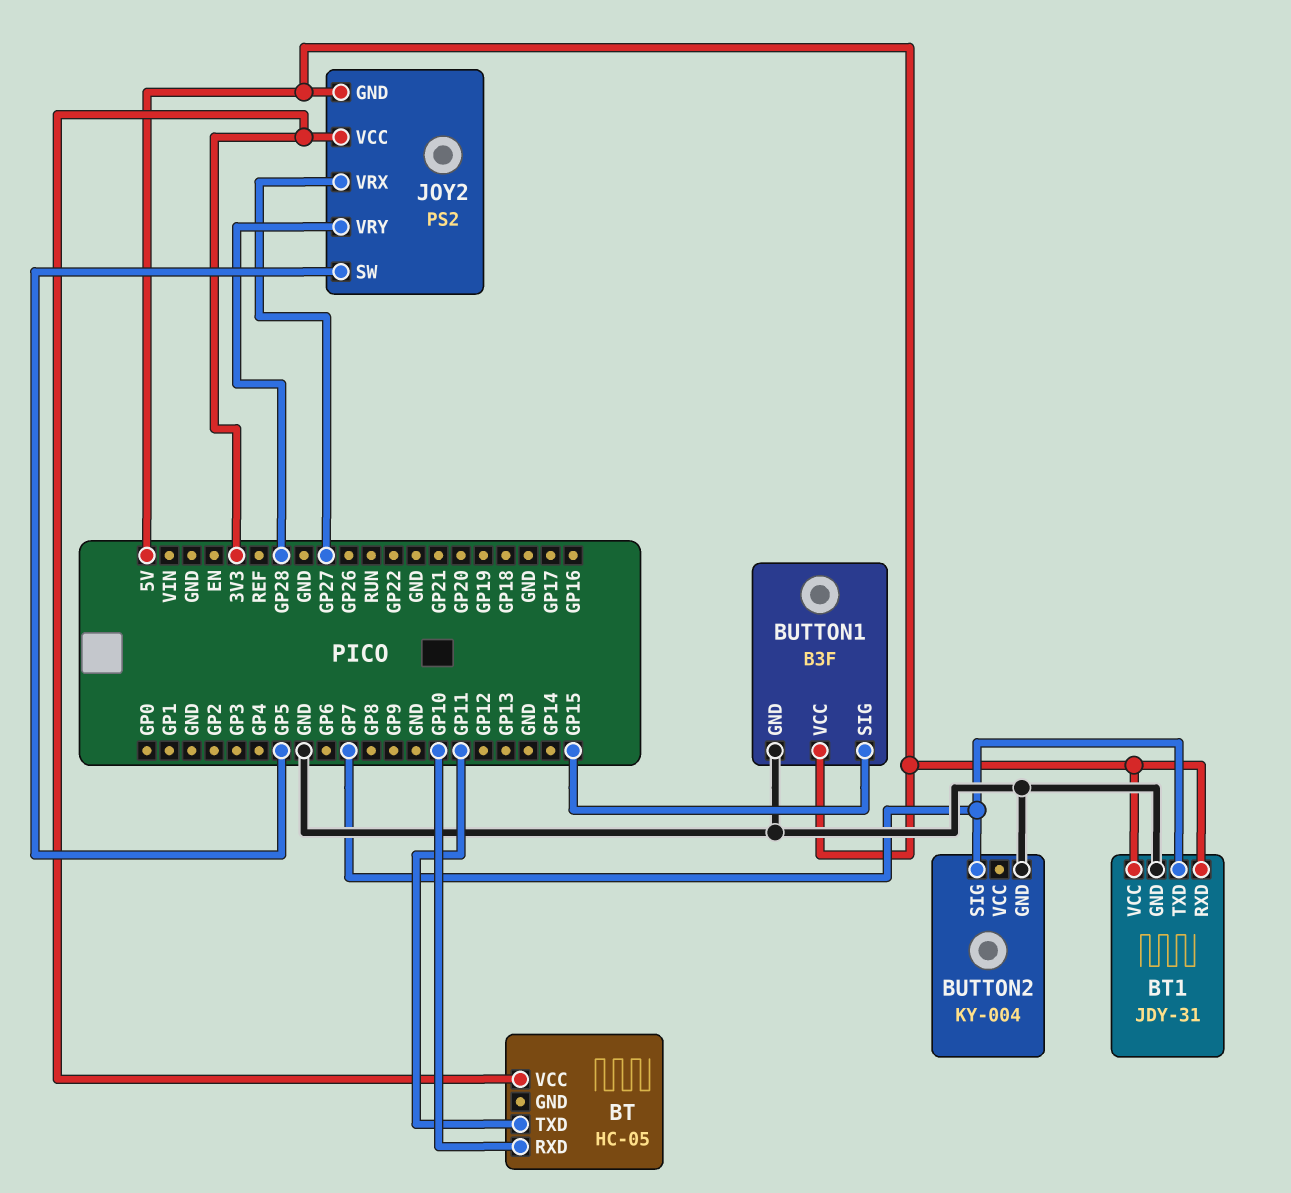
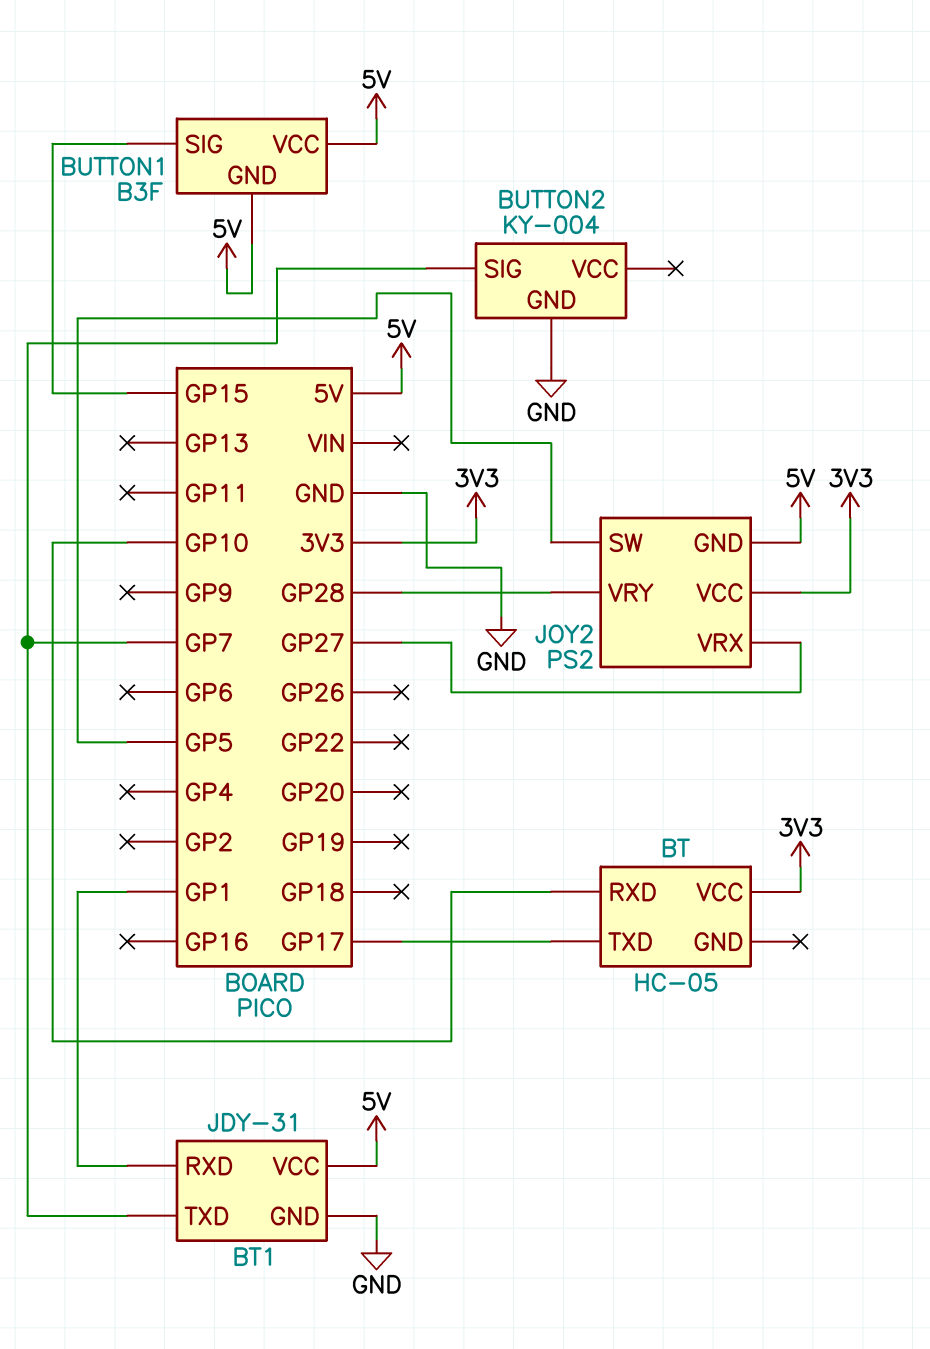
BT pin TXD: GP11 -> GP17
BT1 pin RXD: 5V -> GP1
BUTTON1 pin GND: GND -> 5V

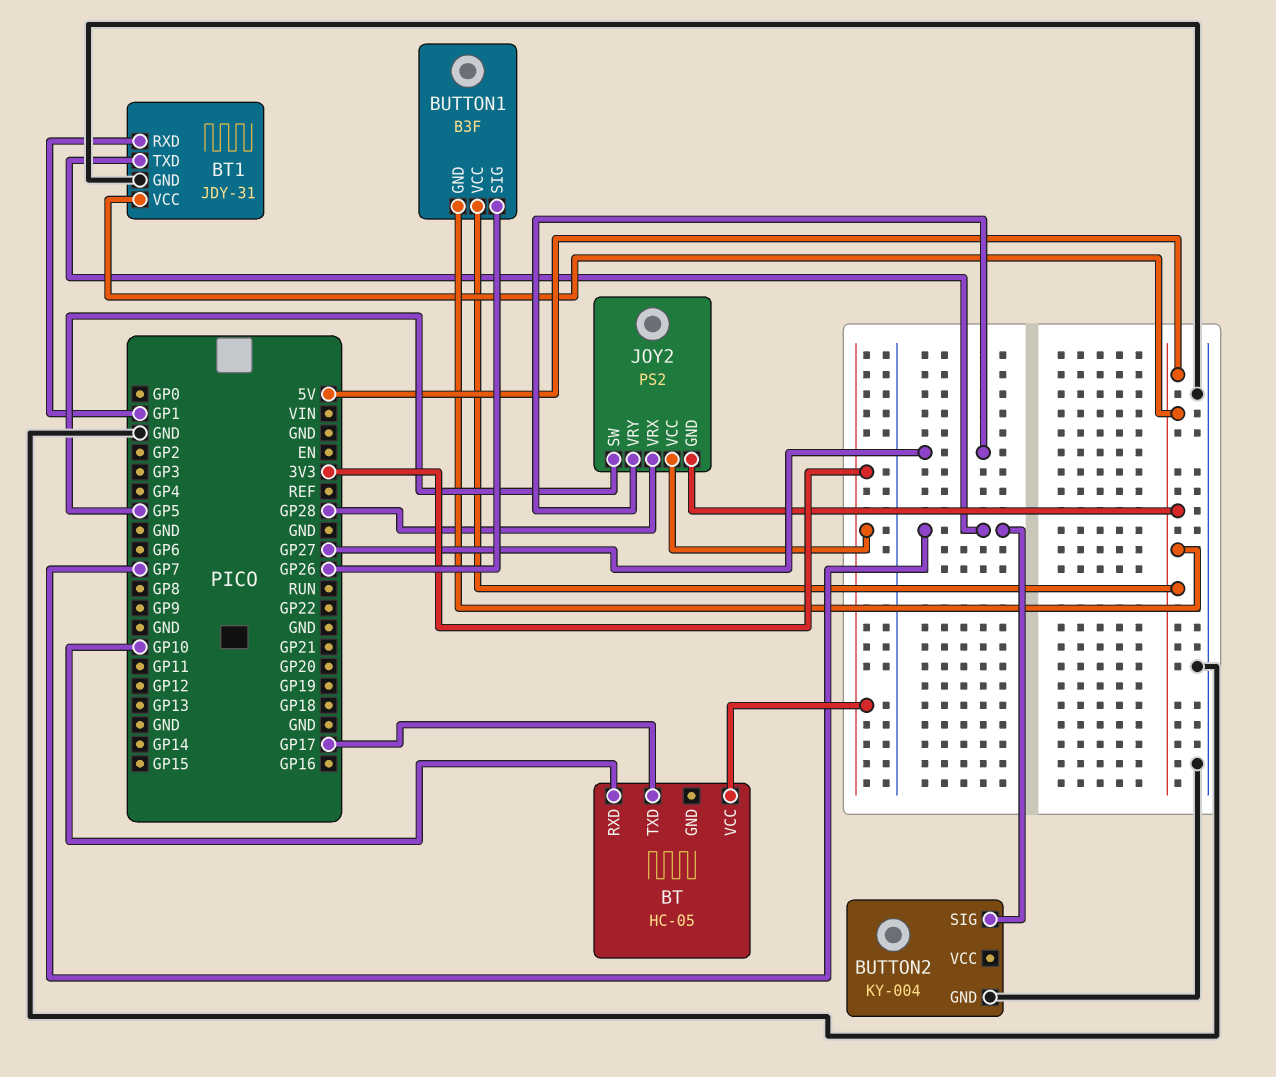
BUTTON1 pin SIG: GP15 -> GP26
JOY2 pin VRX: GP27 -> GP28
JOY2 pin VRY: GP28 -> GP27

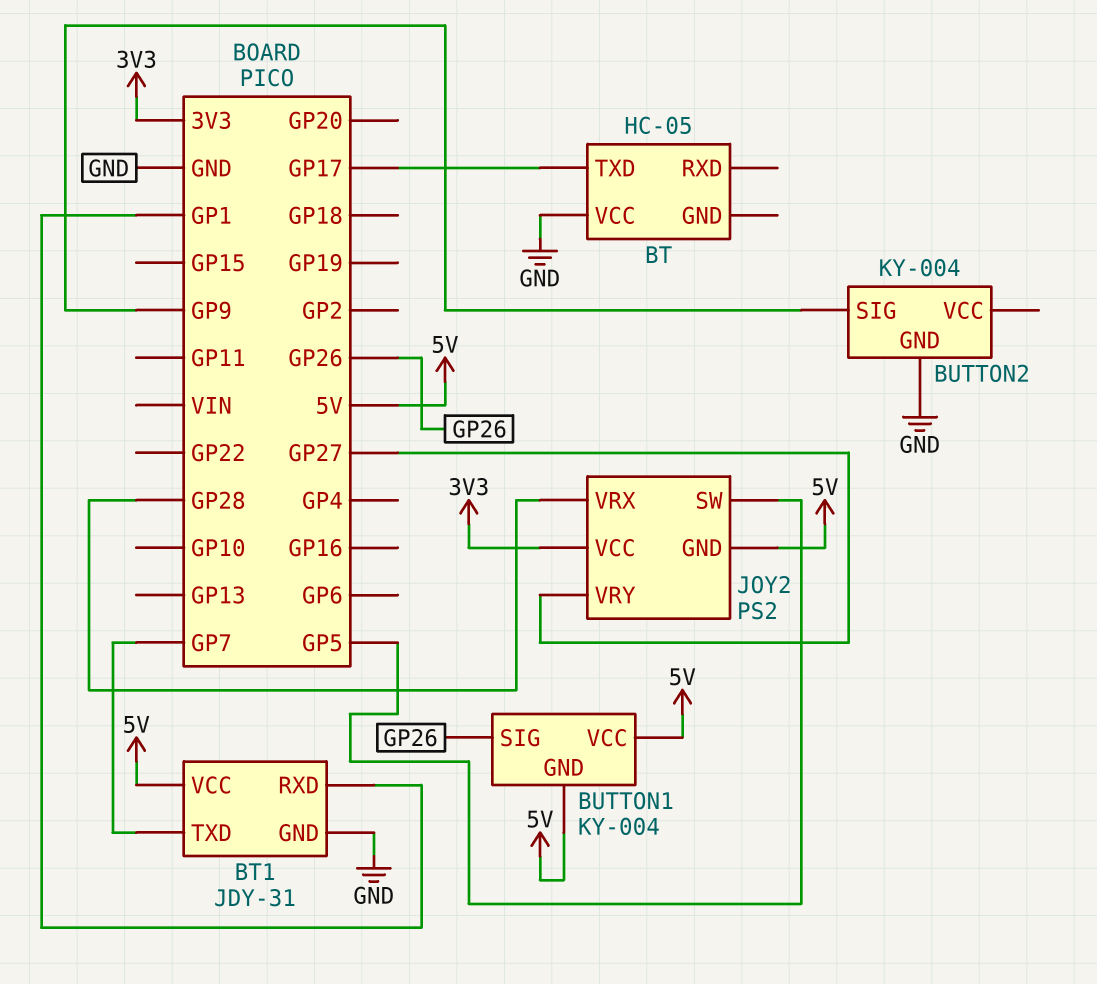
BT pin RXD: GP10 -> none
BT pin VCC: 3V3 -> GND
BUTTON1: B3F -> KY-004
BUTTON2 pin SIG: GP7 -> GP9

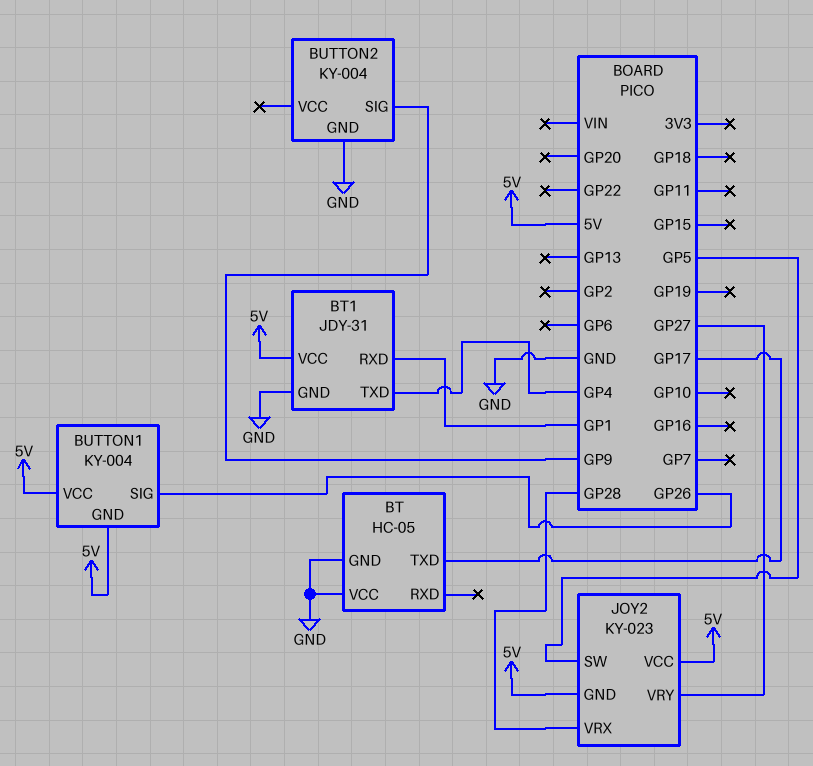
BT pin GND: none -> GND
BT1 pin TXD: GP7 -> GP4
JOY2: PS2 -> KY-023
JOY2 pin VCC: 3V3 -> 5V

